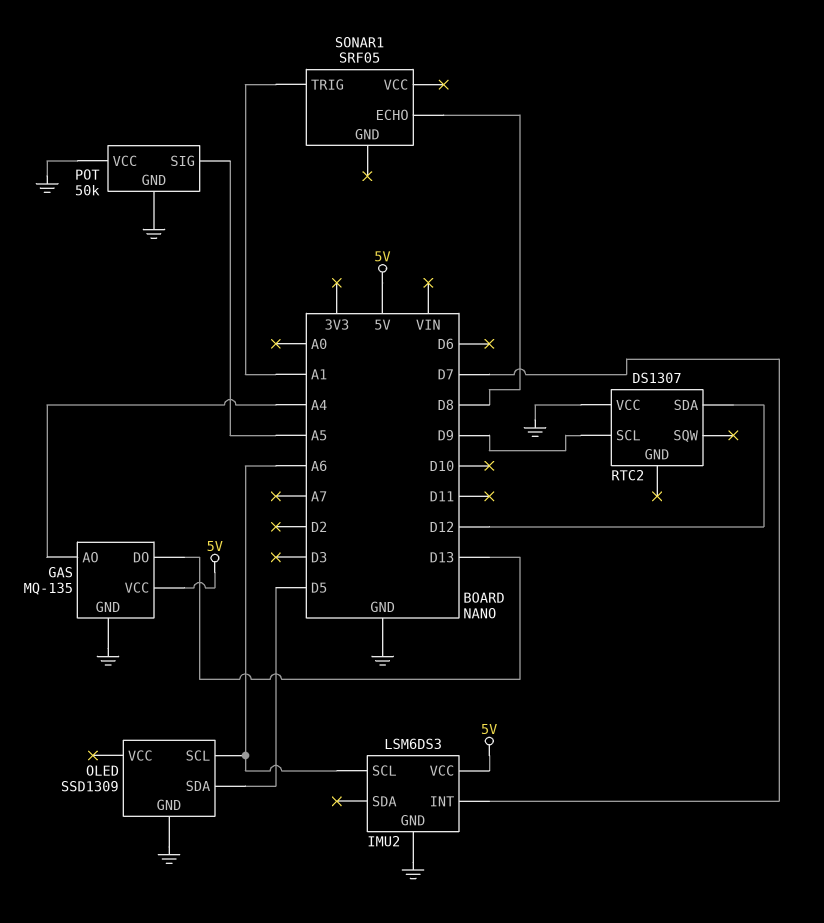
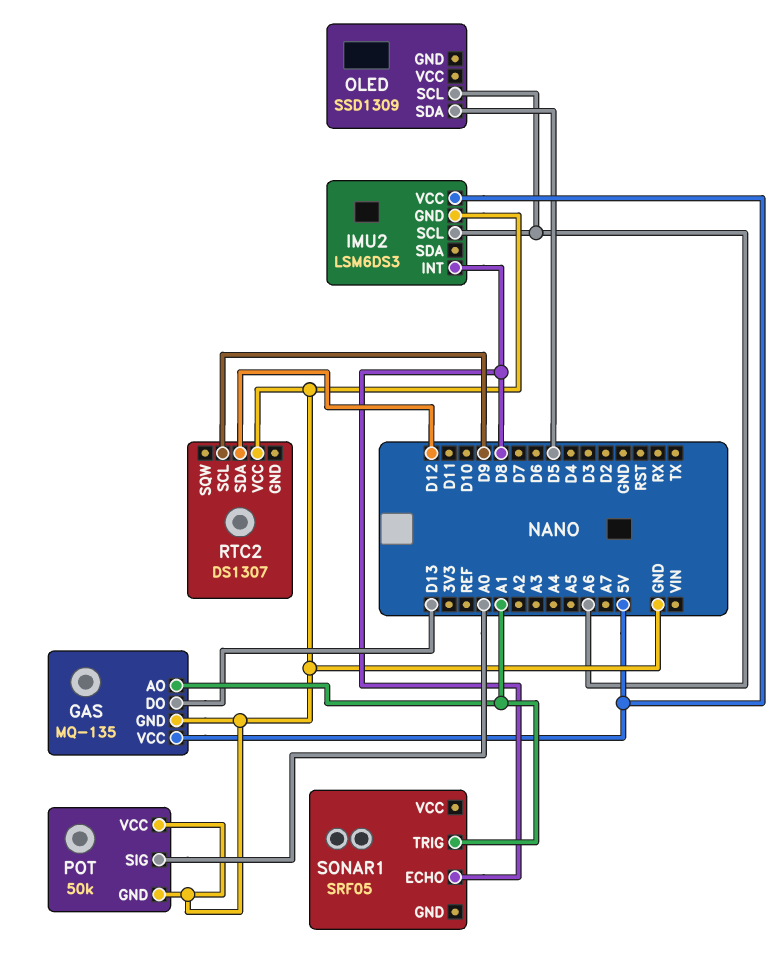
GAS pin AO: A4 -> A1
IMU2 pin INT: D7 -> D8
OLED pin GND: GND -> none
POT pin SIG: A5 -> A0

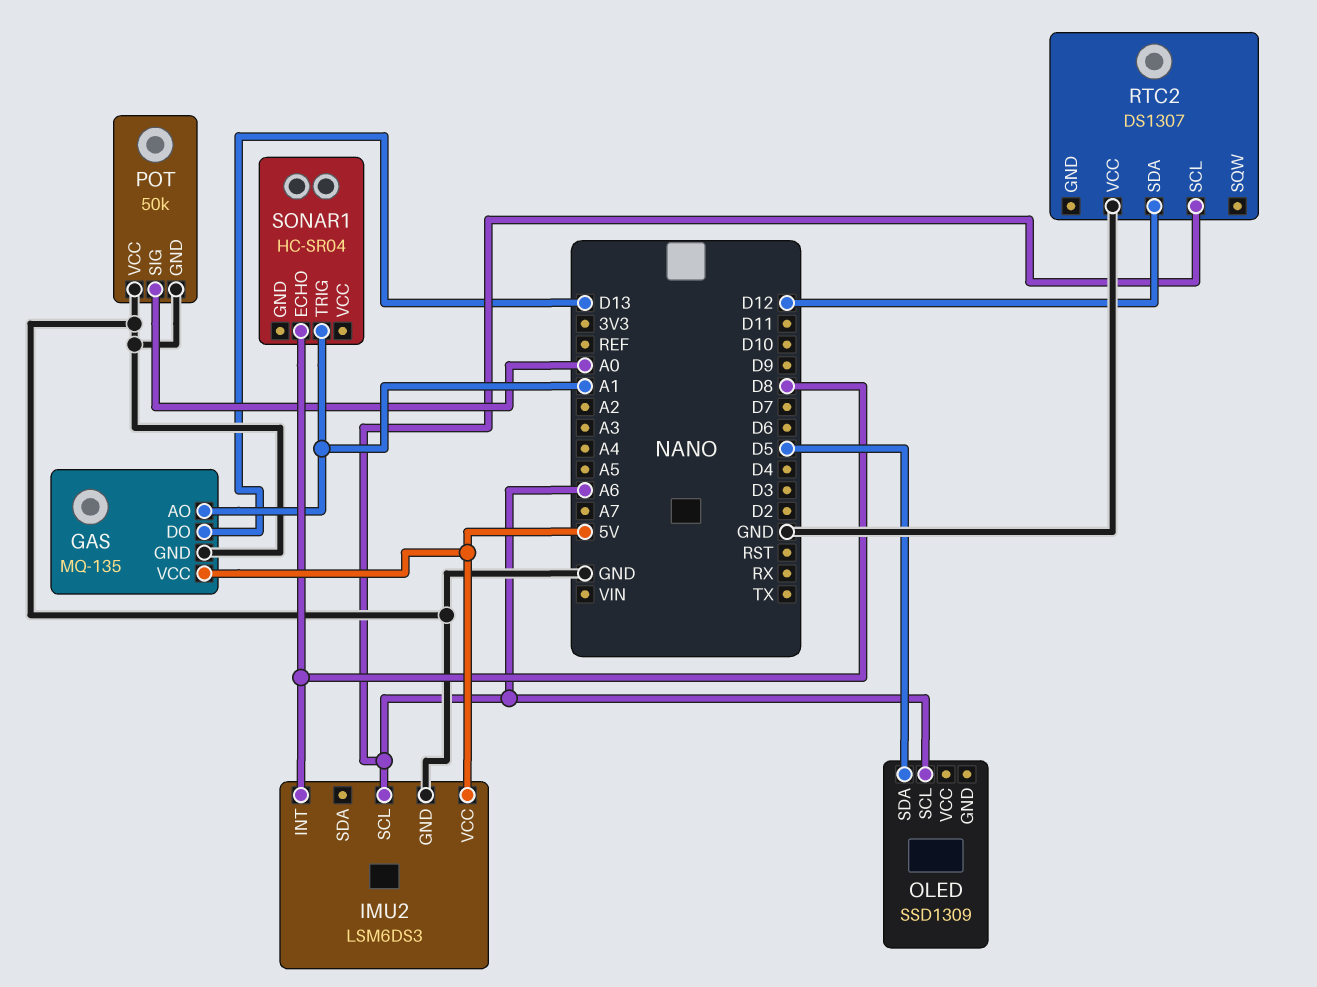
RTC2 pin SCL: D9 -> A6
SONAR1: SRF05 -> HC-SR04

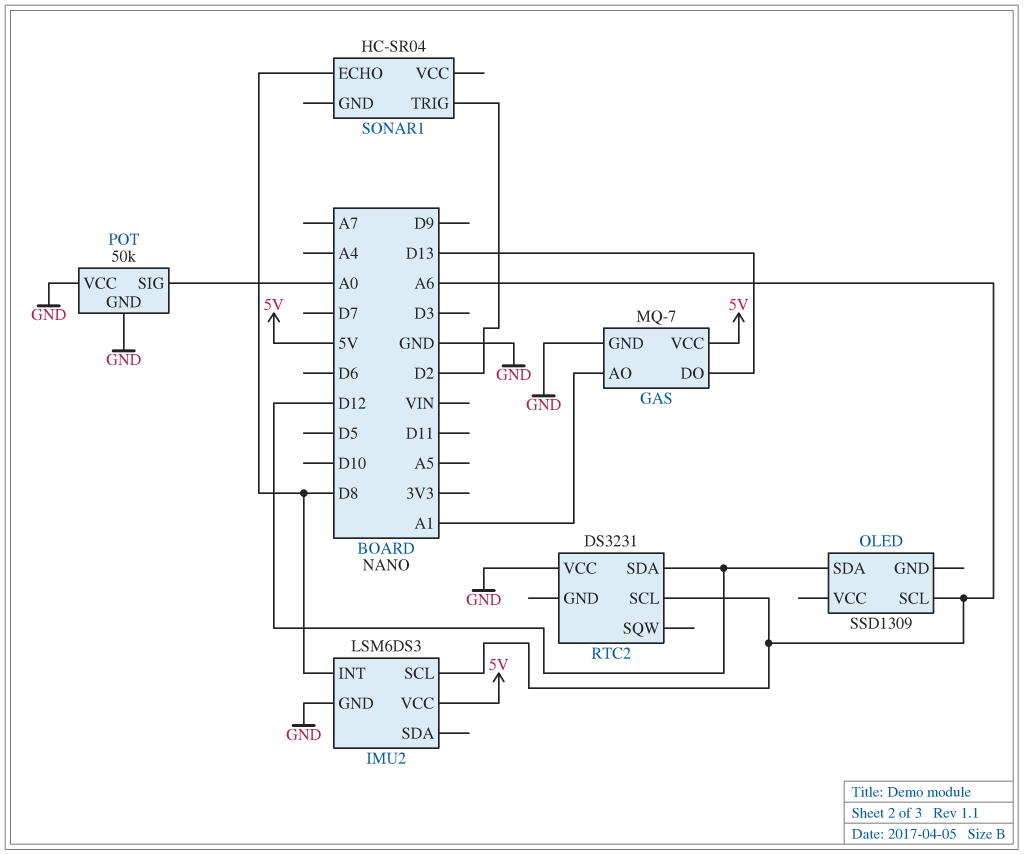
GAS: MQ-135 -> MQ-7
OLED pin SDA: D5 -> D12
RTC2: DS1307 -> DS3231
SONAR1 pin TRIG: A1 -> D2

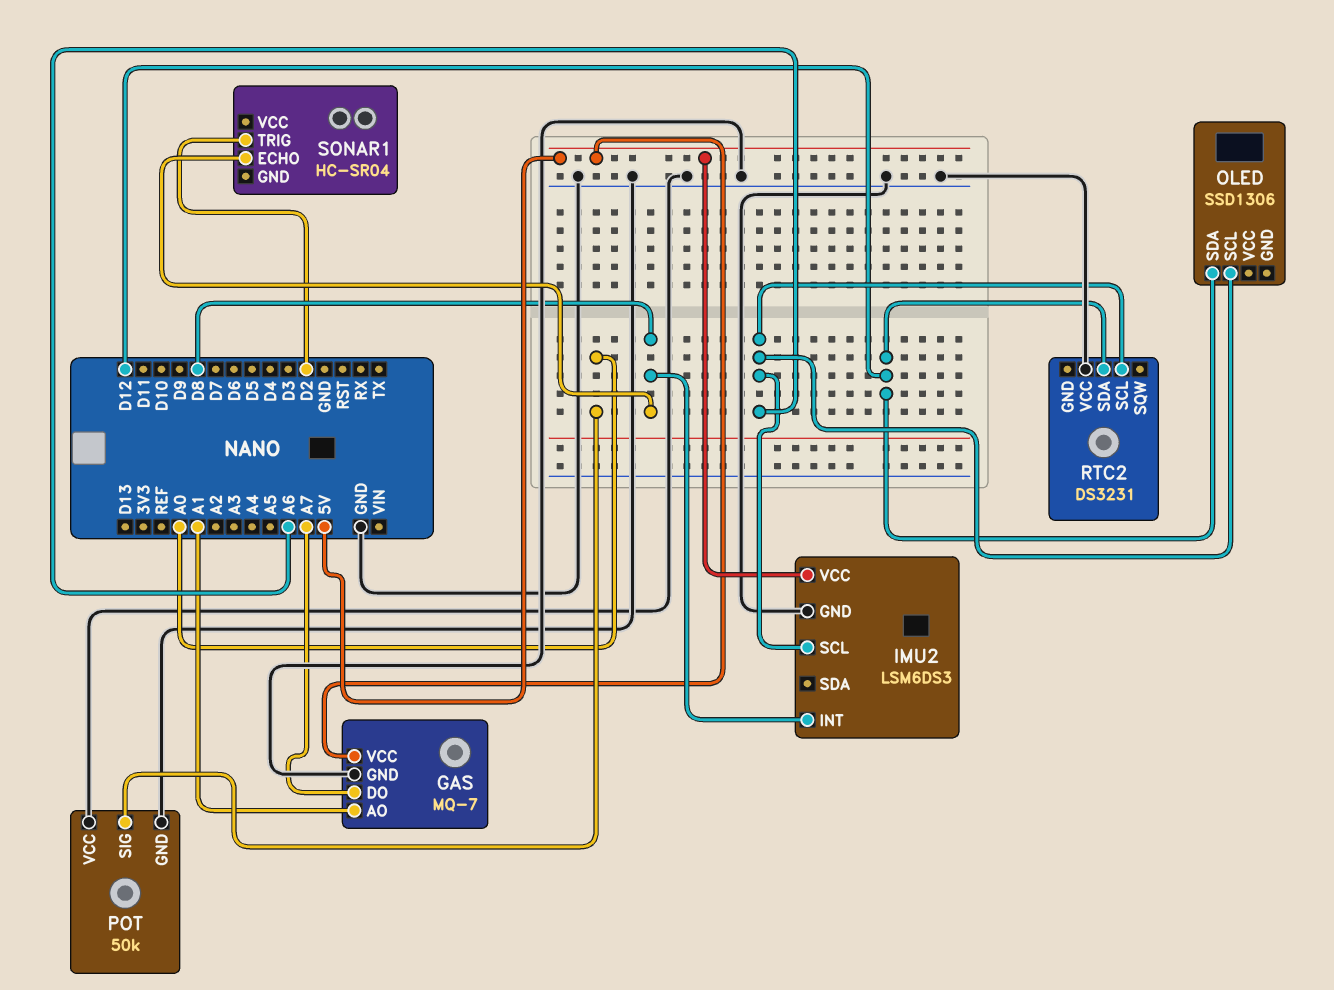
GAS pin DO: D13 -> A7
OLED: SSD1309 -> SSD1306

